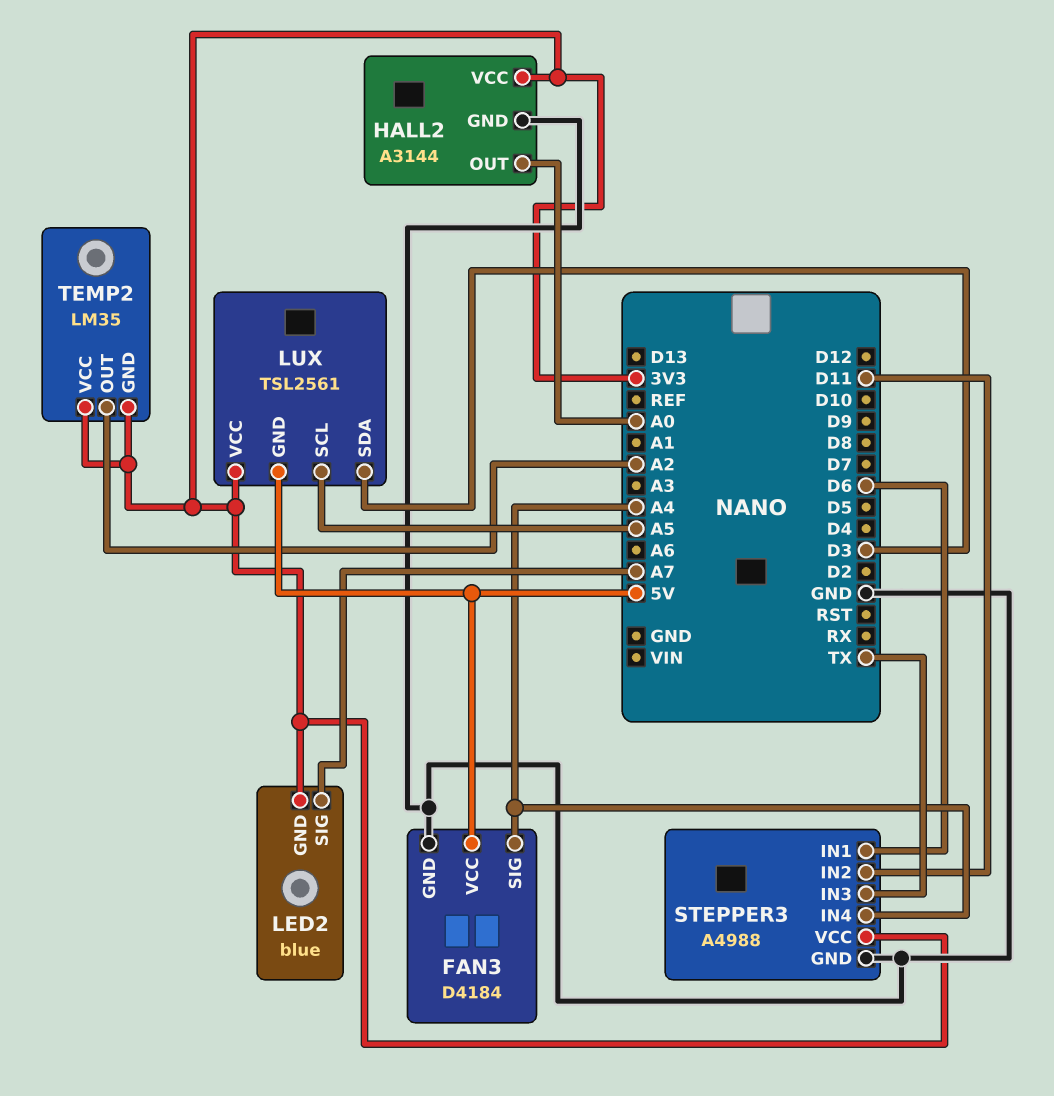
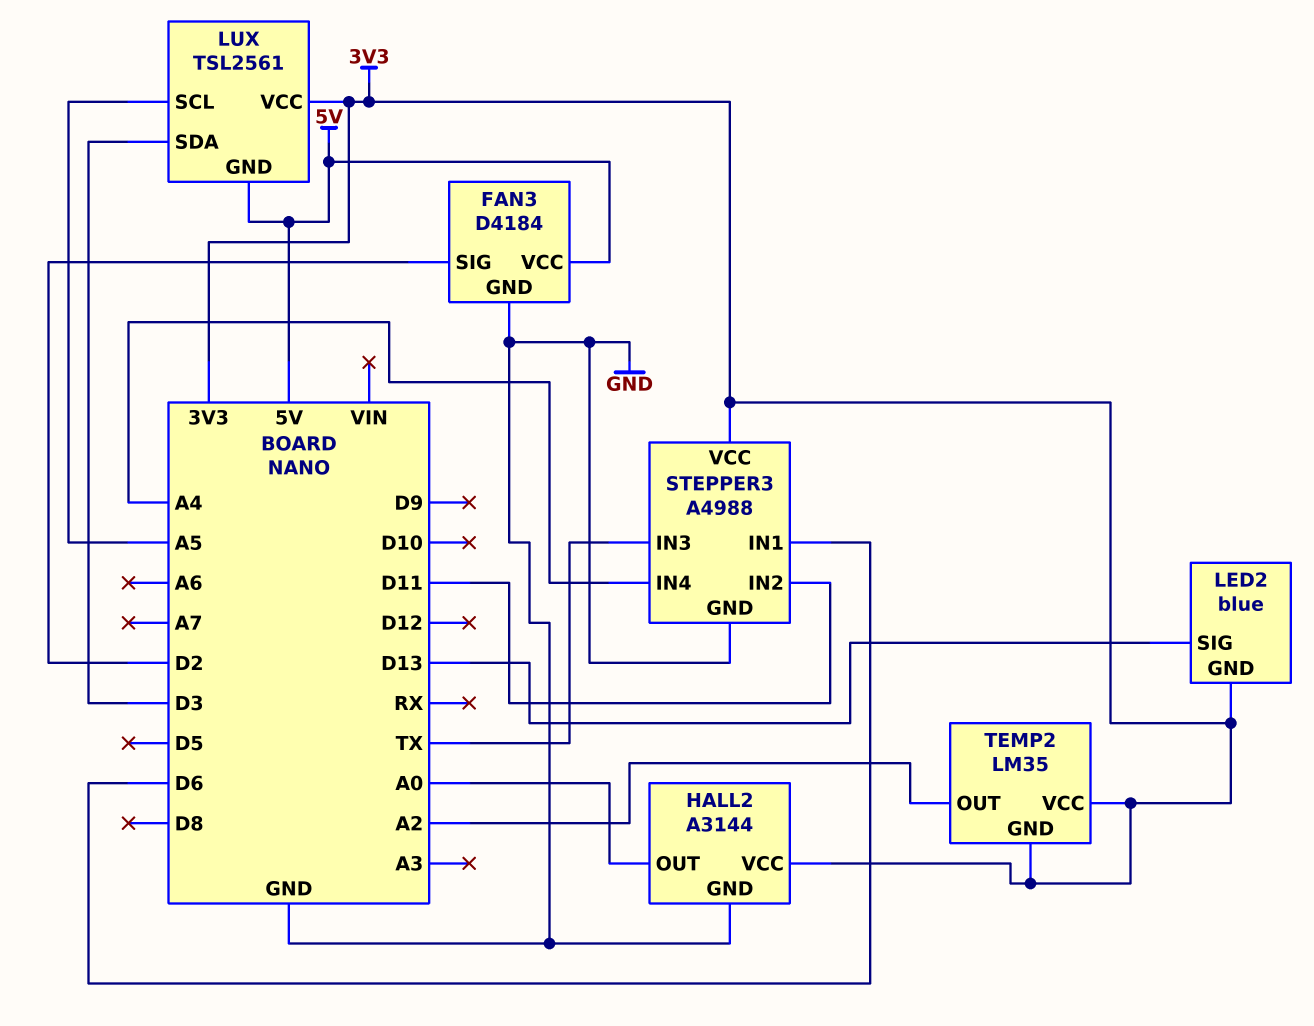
FAN3 pin SIG: A4 -> D2
LED2 pin SIG: A7 -> D13

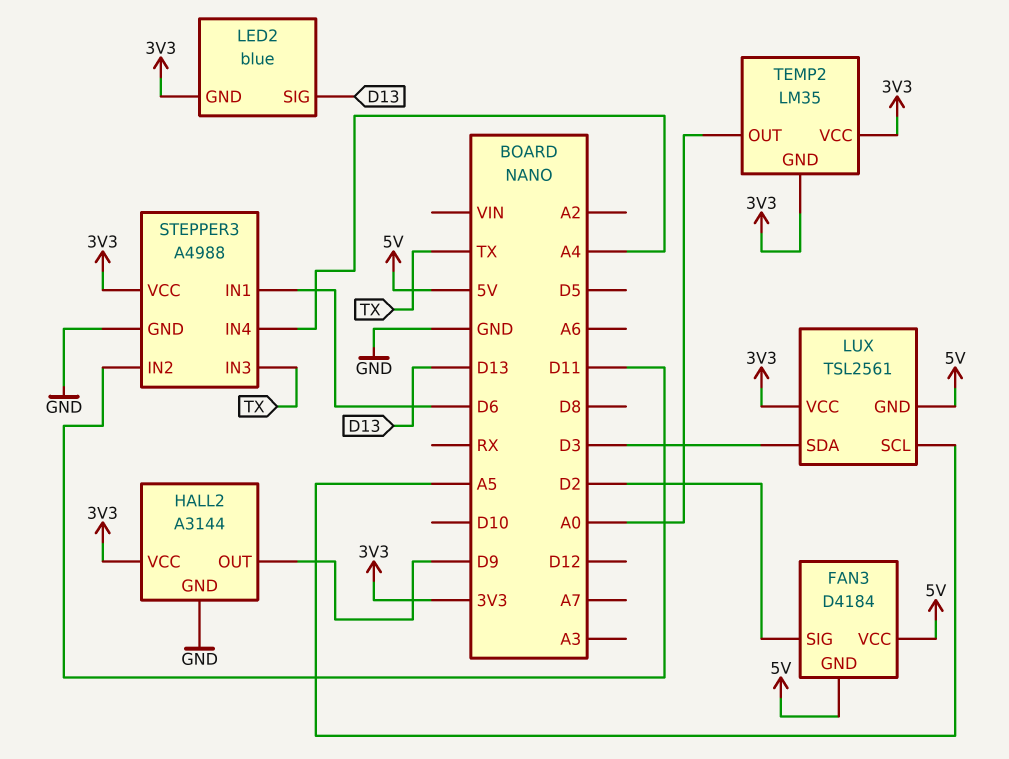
FAN3 pin GND: GND -> 5V
HALL2 pin OUT: A0 -> D9
TEMP2 pin OUT: A2 -> A0

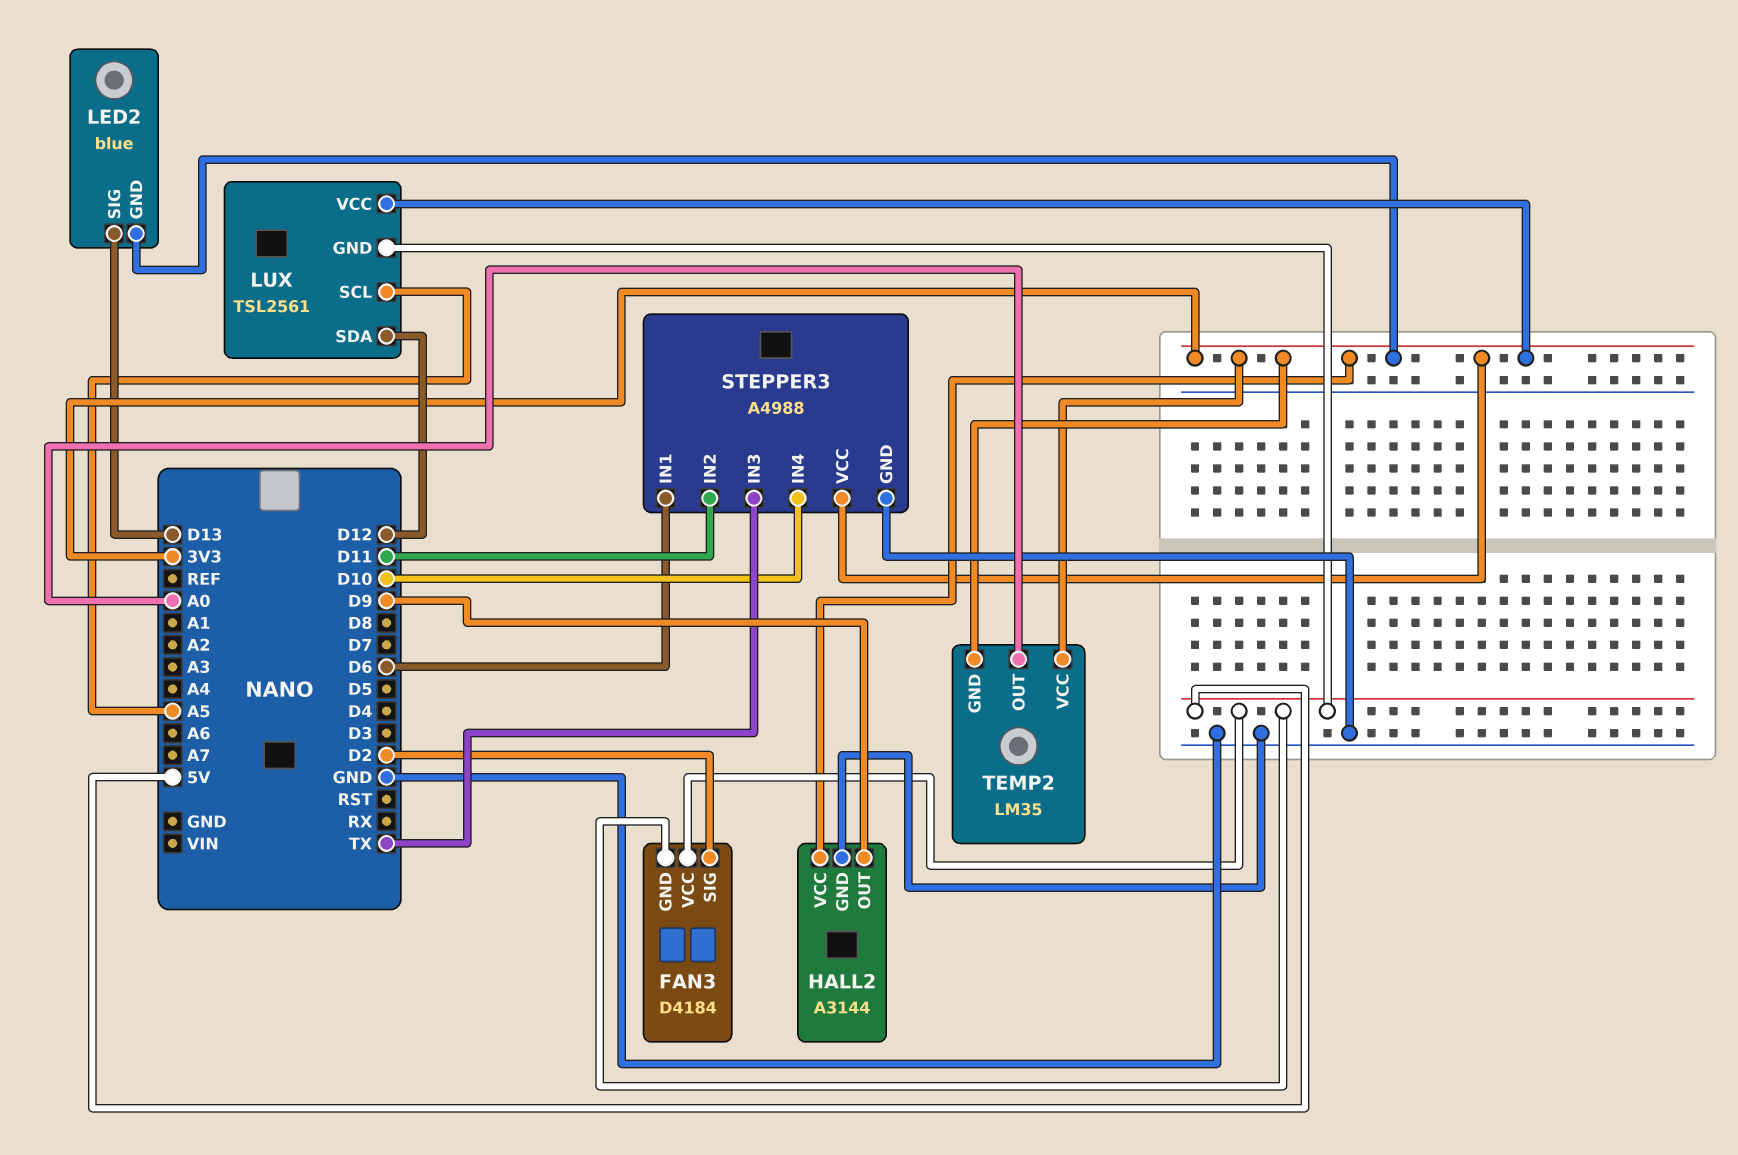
LUX pin SDA: D3 -> D12
STEPPER3 pin IN4: A4 -> D10

